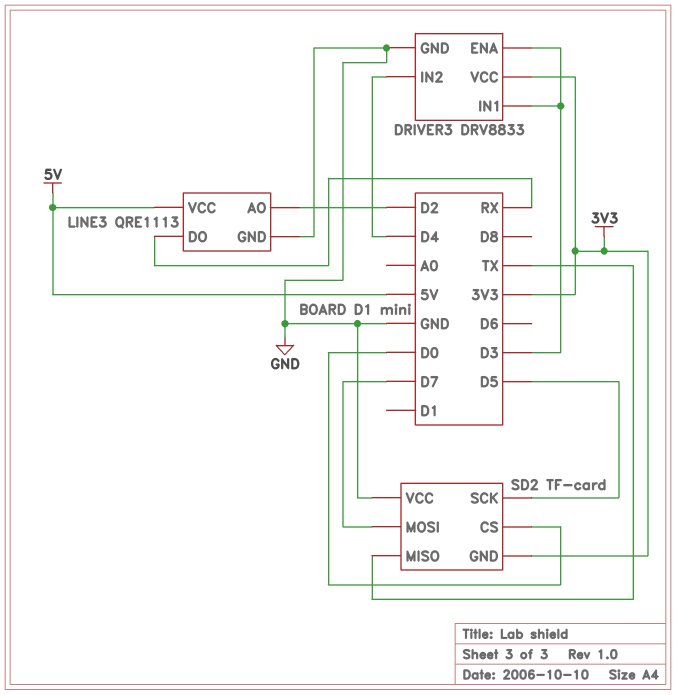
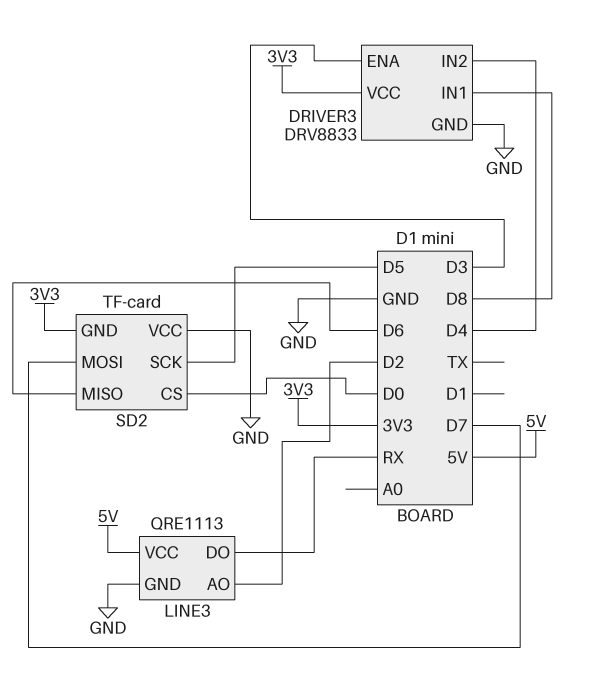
DRIVER3 pin IN1: D3 -> D8
SD2 pin MISO: TX -> D6

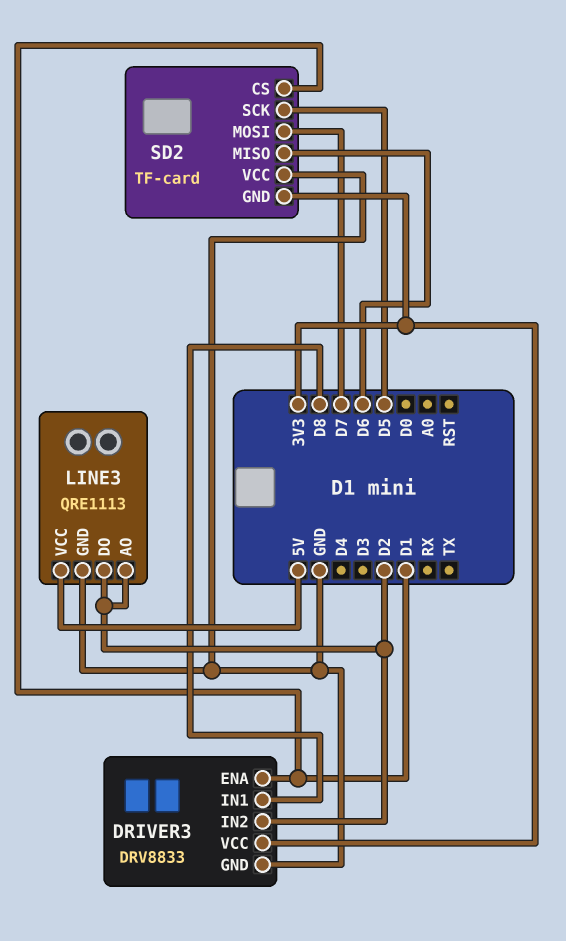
DRIVER3 pin ENA: D3 -> D1
DRIVER3 pin IN2: D4 -> D2
LINE3 pin DO: RX -> D2
SD2 pin CS: D0 -> D1

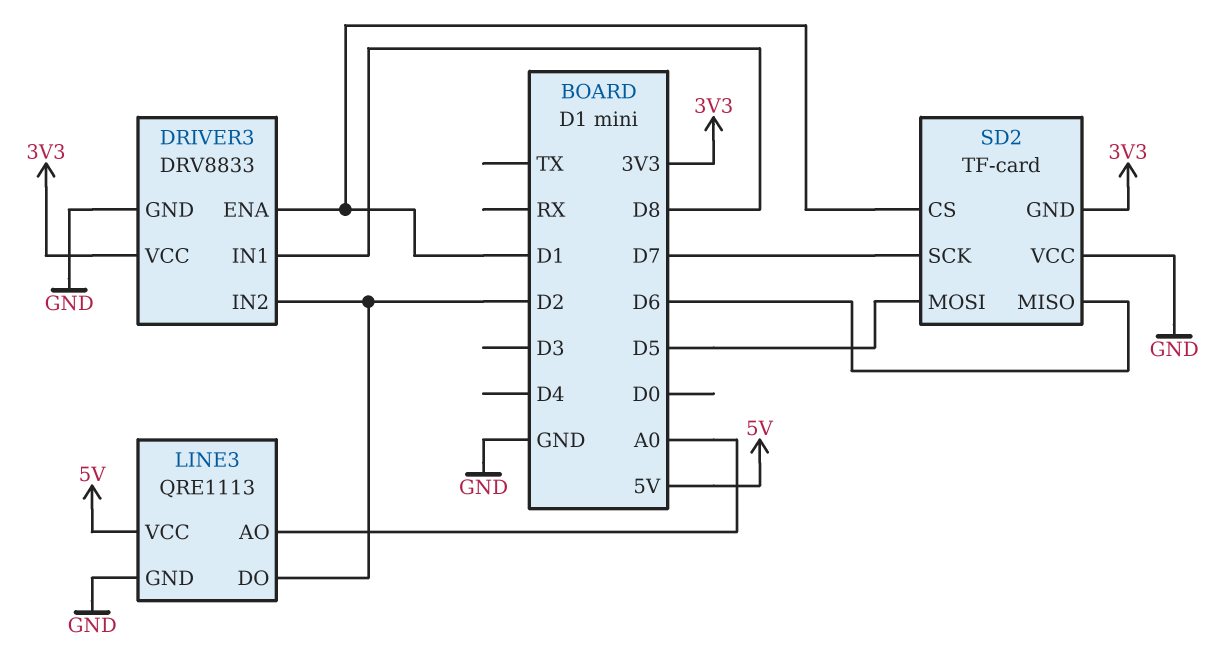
LINE3 pin AO: D2 -> A0
SD2 pin MOSI: D7 -> D5
SD2 pin SCK: D5 -> D7

